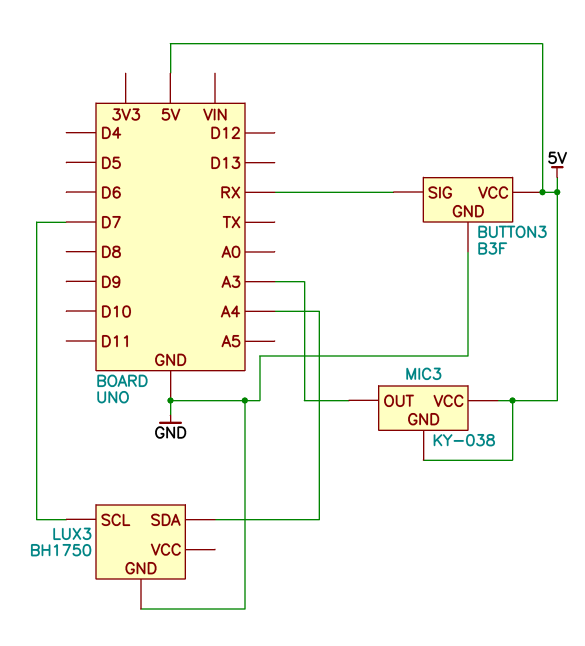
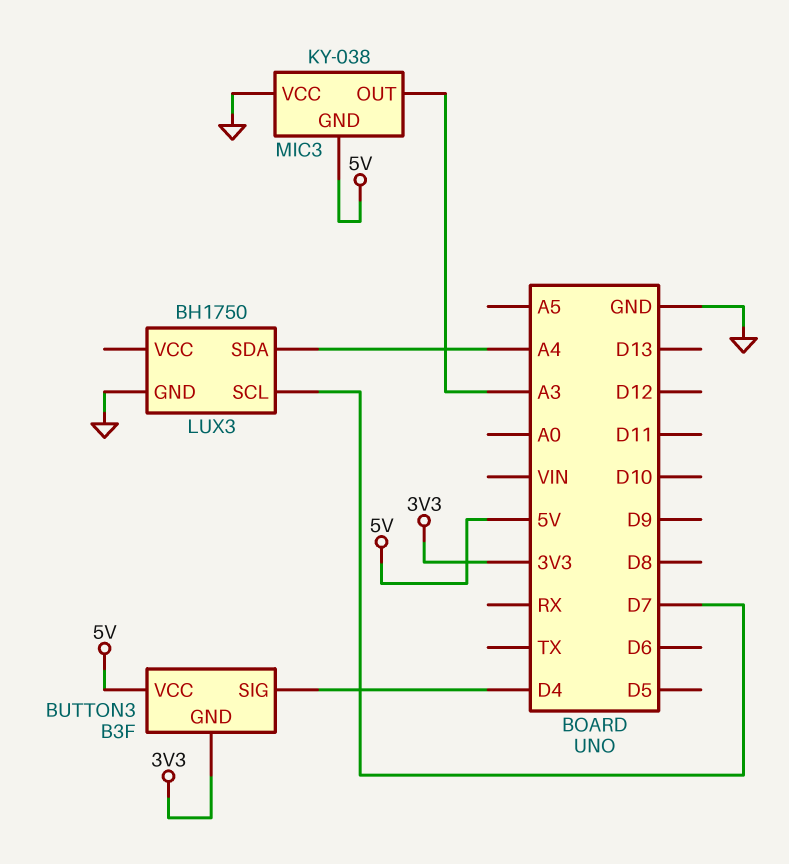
BUTTON3 pin GND: GND -> 3V3
BUTTON3 pin SIG: RX -> D4
MIC3 pin VCC: 5V -> GND

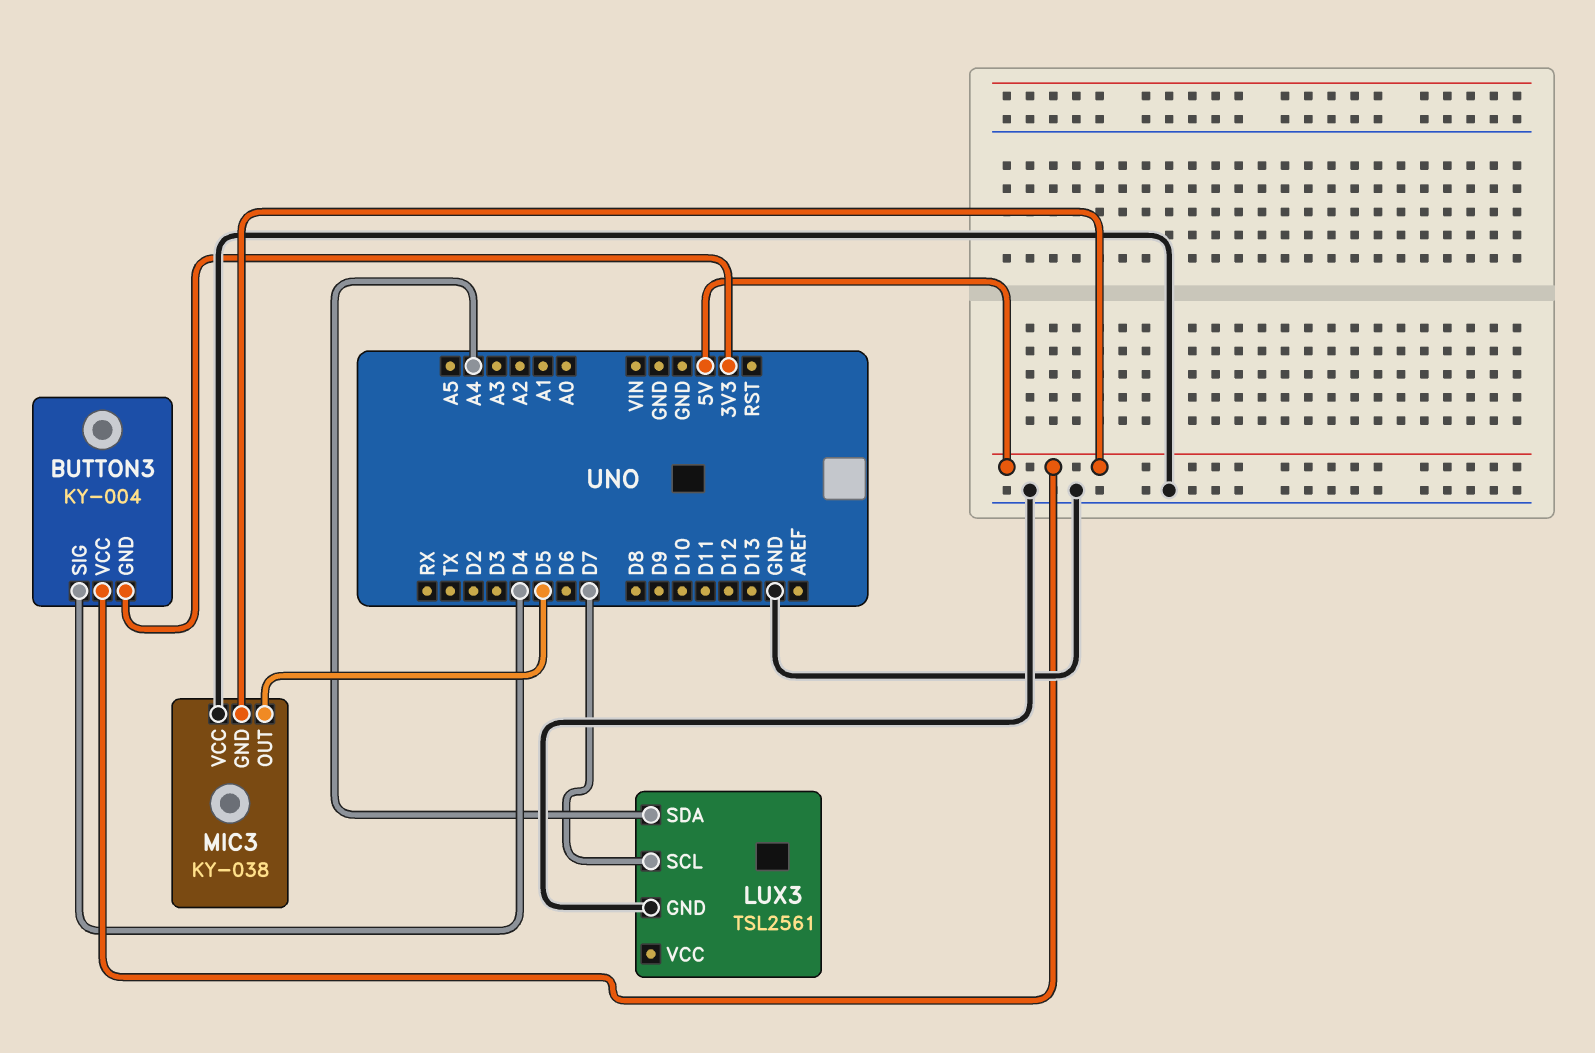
BUTTON3: B3F -> KY-004
LUX3: BH1750 -> TSL2561
MIC3 pin OUT: A3 -> D5

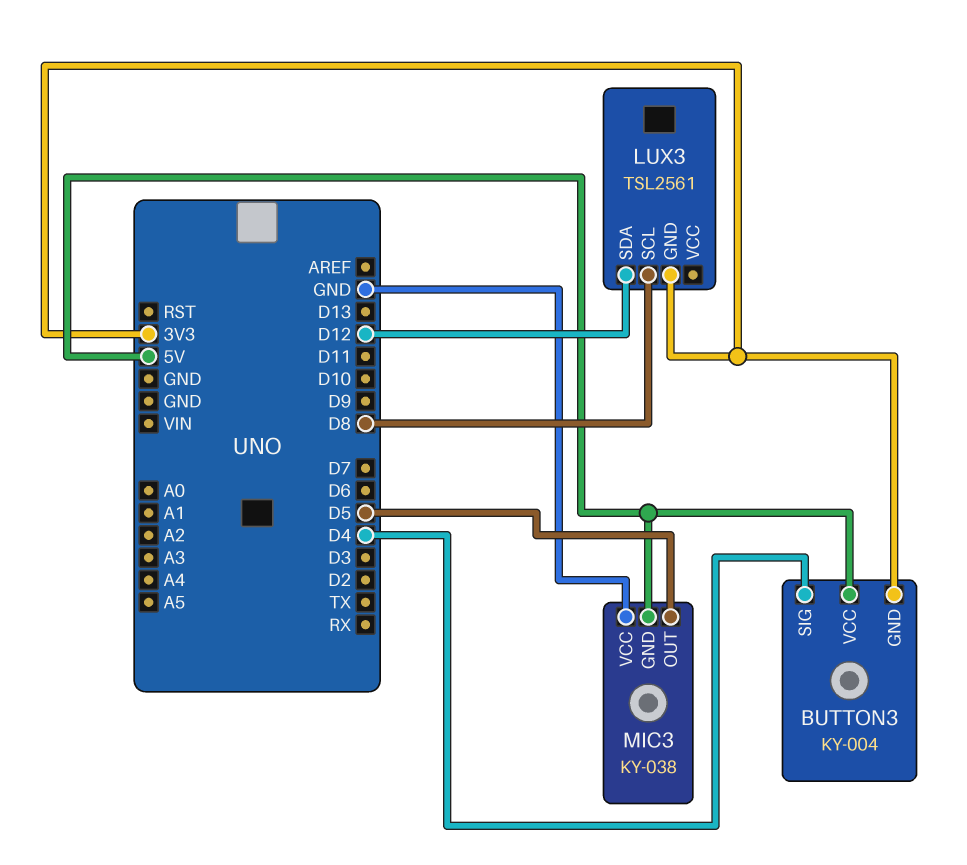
LUX3 pin GND: GND -> 3V3
LUX3 pin SCL: D7 -> D8
LUX3 pin SDA: A4 -> D12

